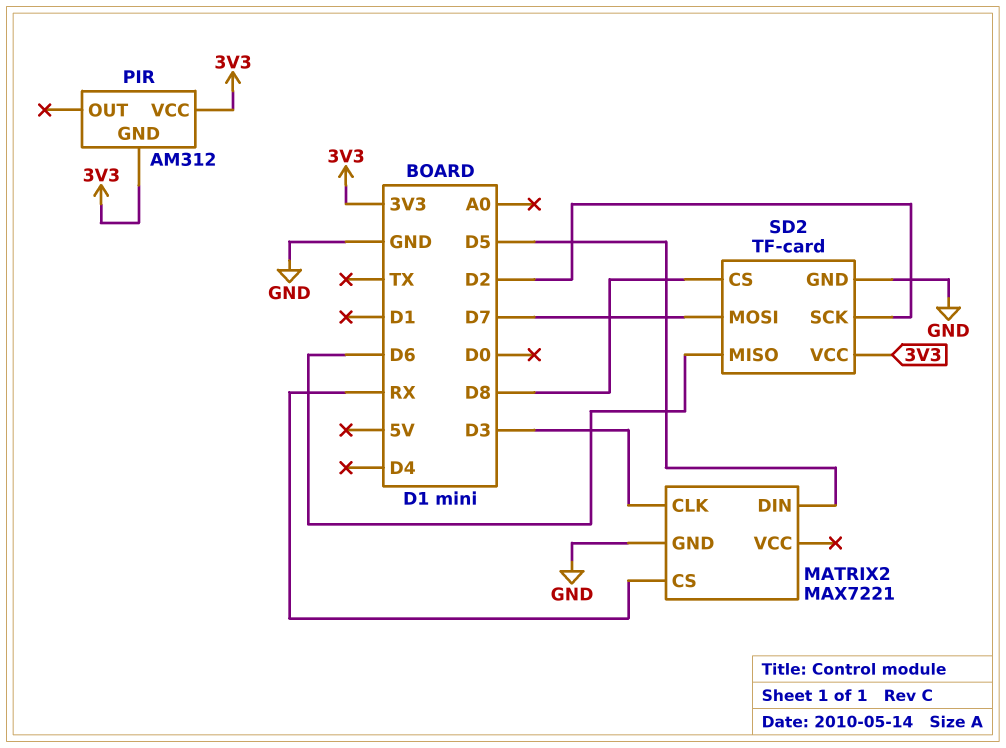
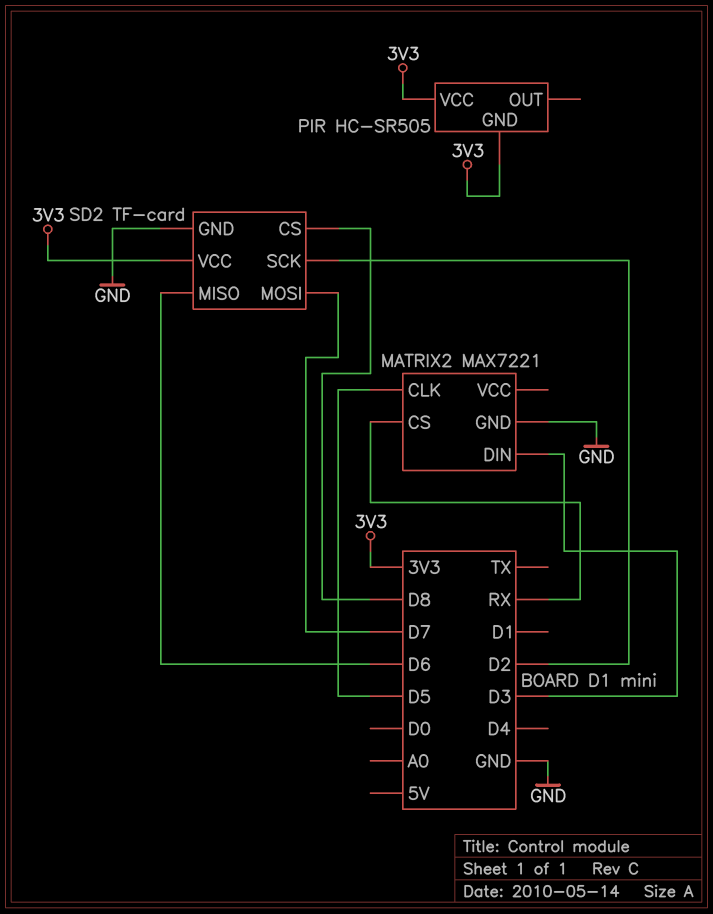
MATRIX2 pin CLK: D3 -> D5
MATRIX2 pin DIN: D5 -> D3
PIR: AM312 -> HC-SR505

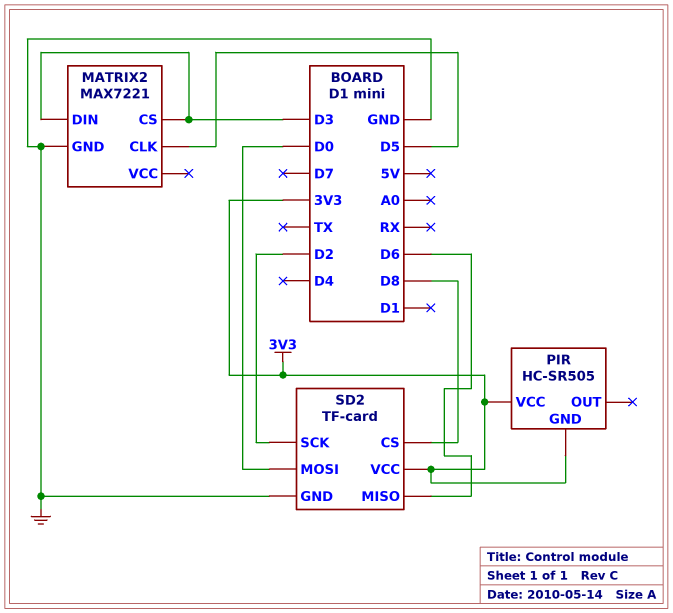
MATRIX2 pin CS: RX -> D3
SD2 pin MOSI: D7 -> D0

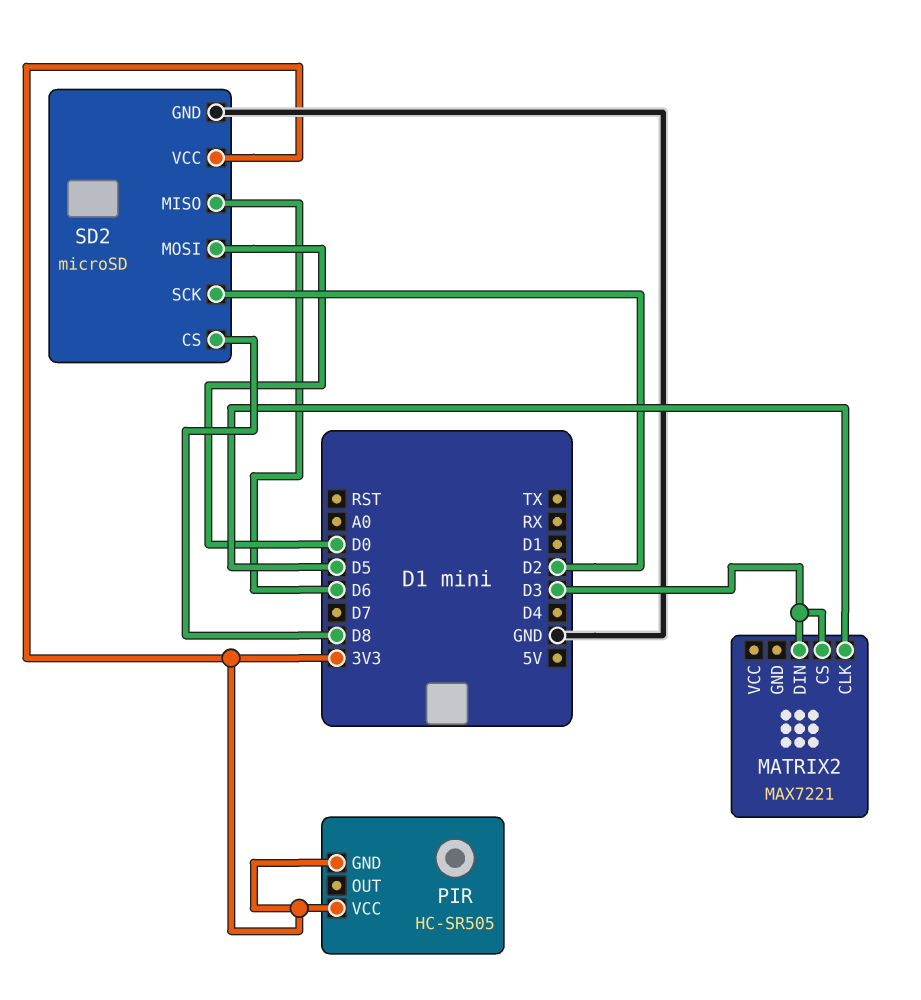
MATRIX2 pin GND: GND -> none
SD2: TF-card -> microSD

